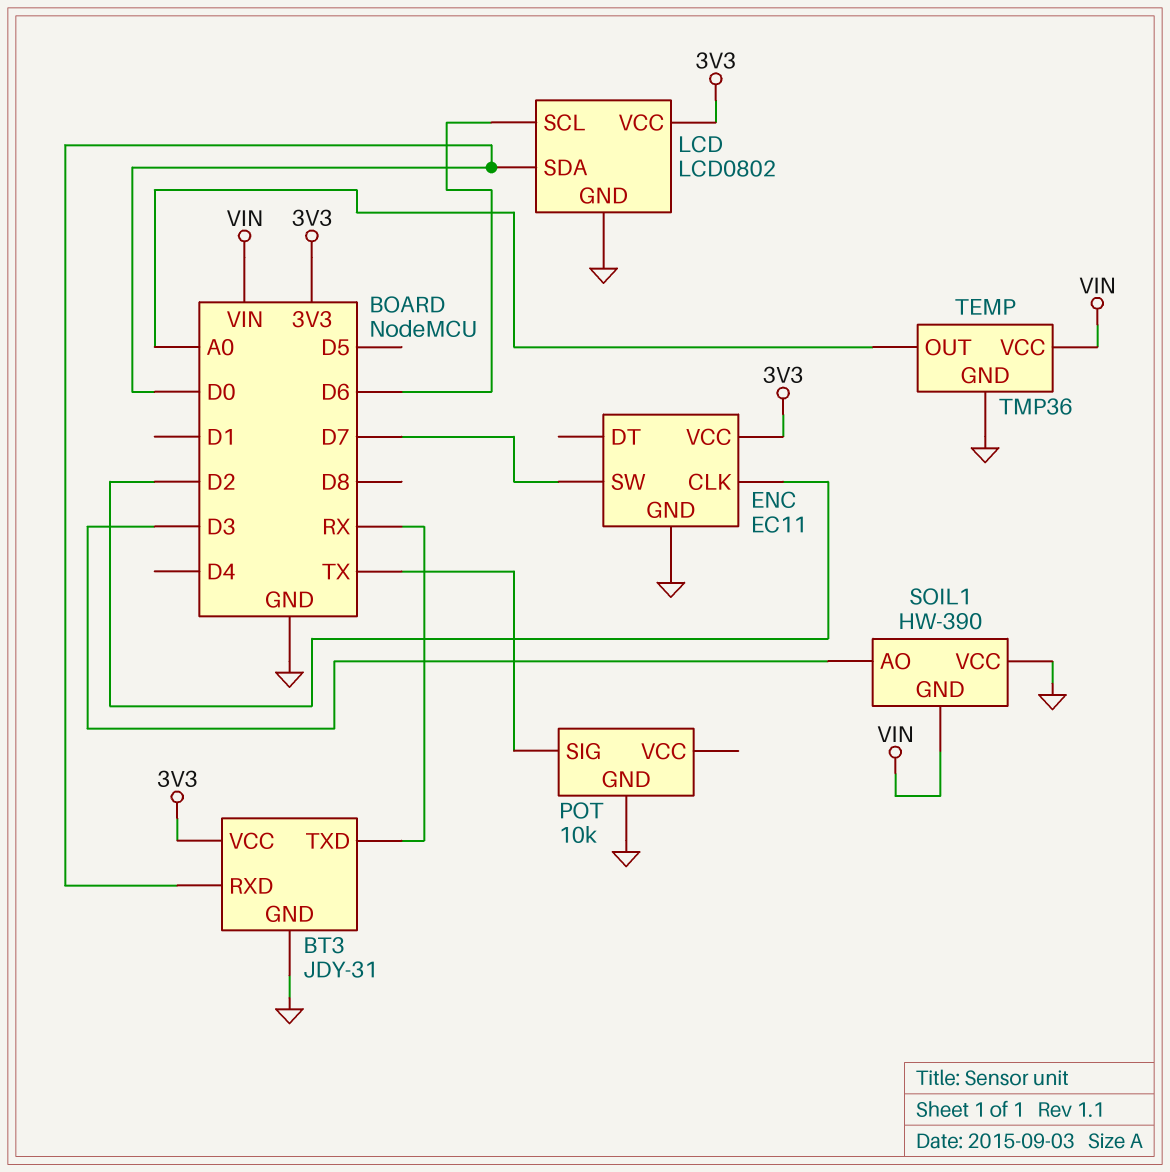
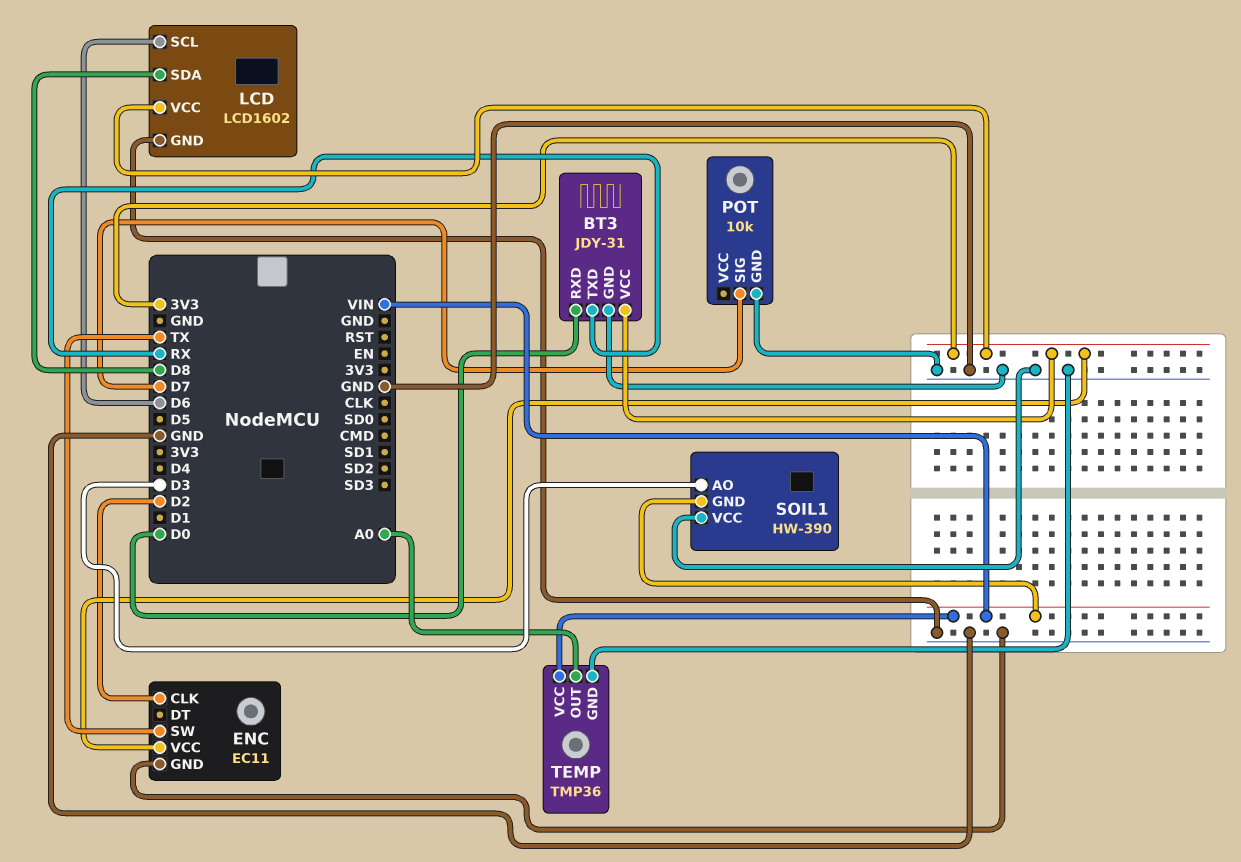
ENC pin SW: D7 -> TX
LCD: LCD0802 -> LCD1602
LCD pin SDA: D0 -> D8
POT pin SIG: TX -> D7

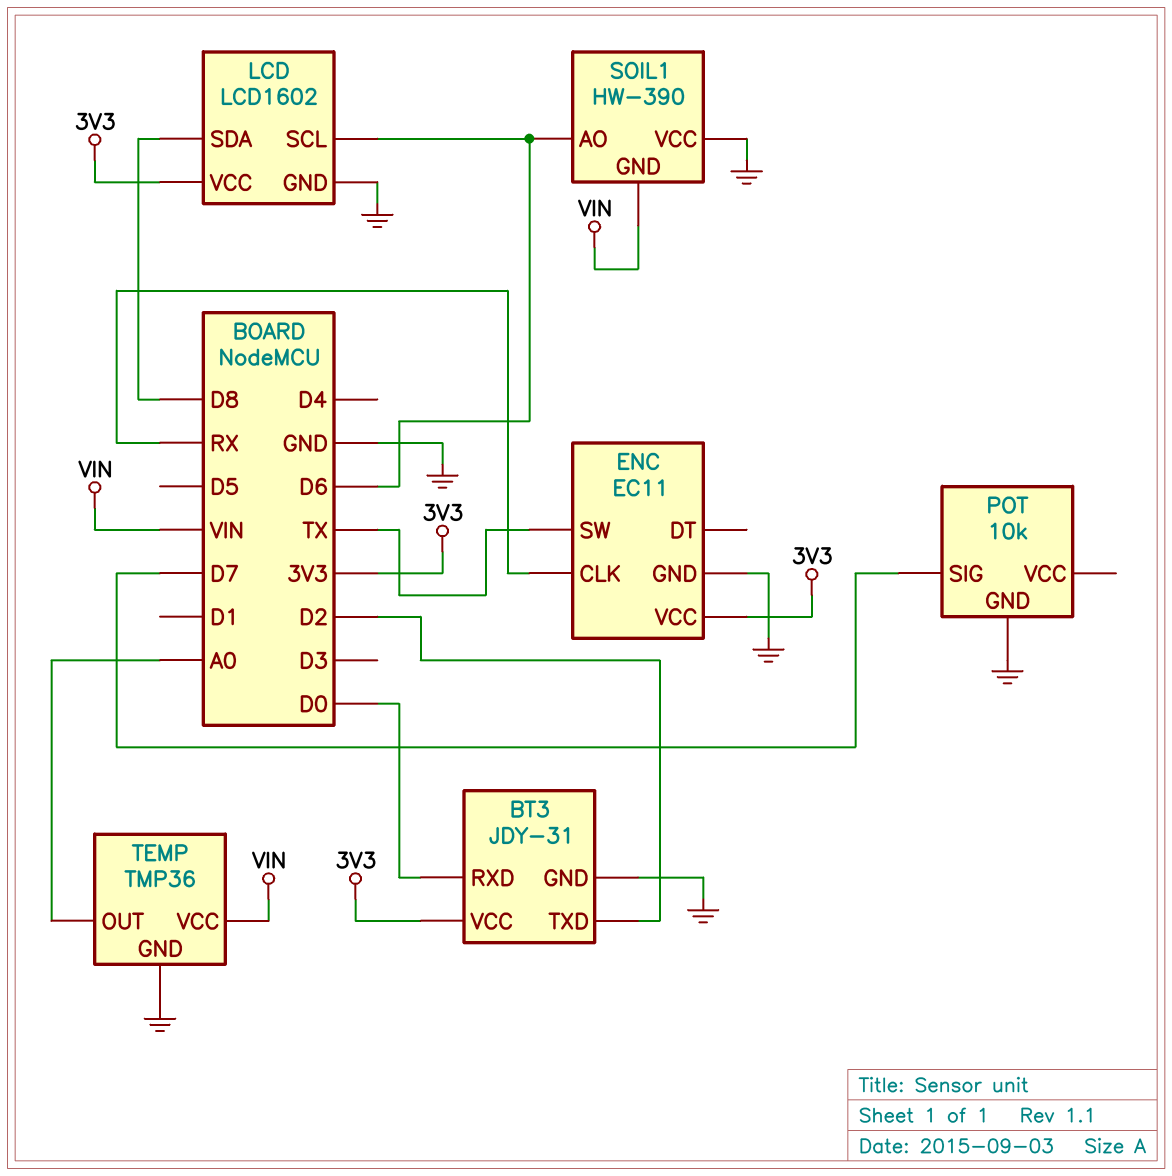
BT3 pin TXD: RX -> D2
ENC pin CLK: D2 -> RX
SOIL1 pin AO: D3 -> D6

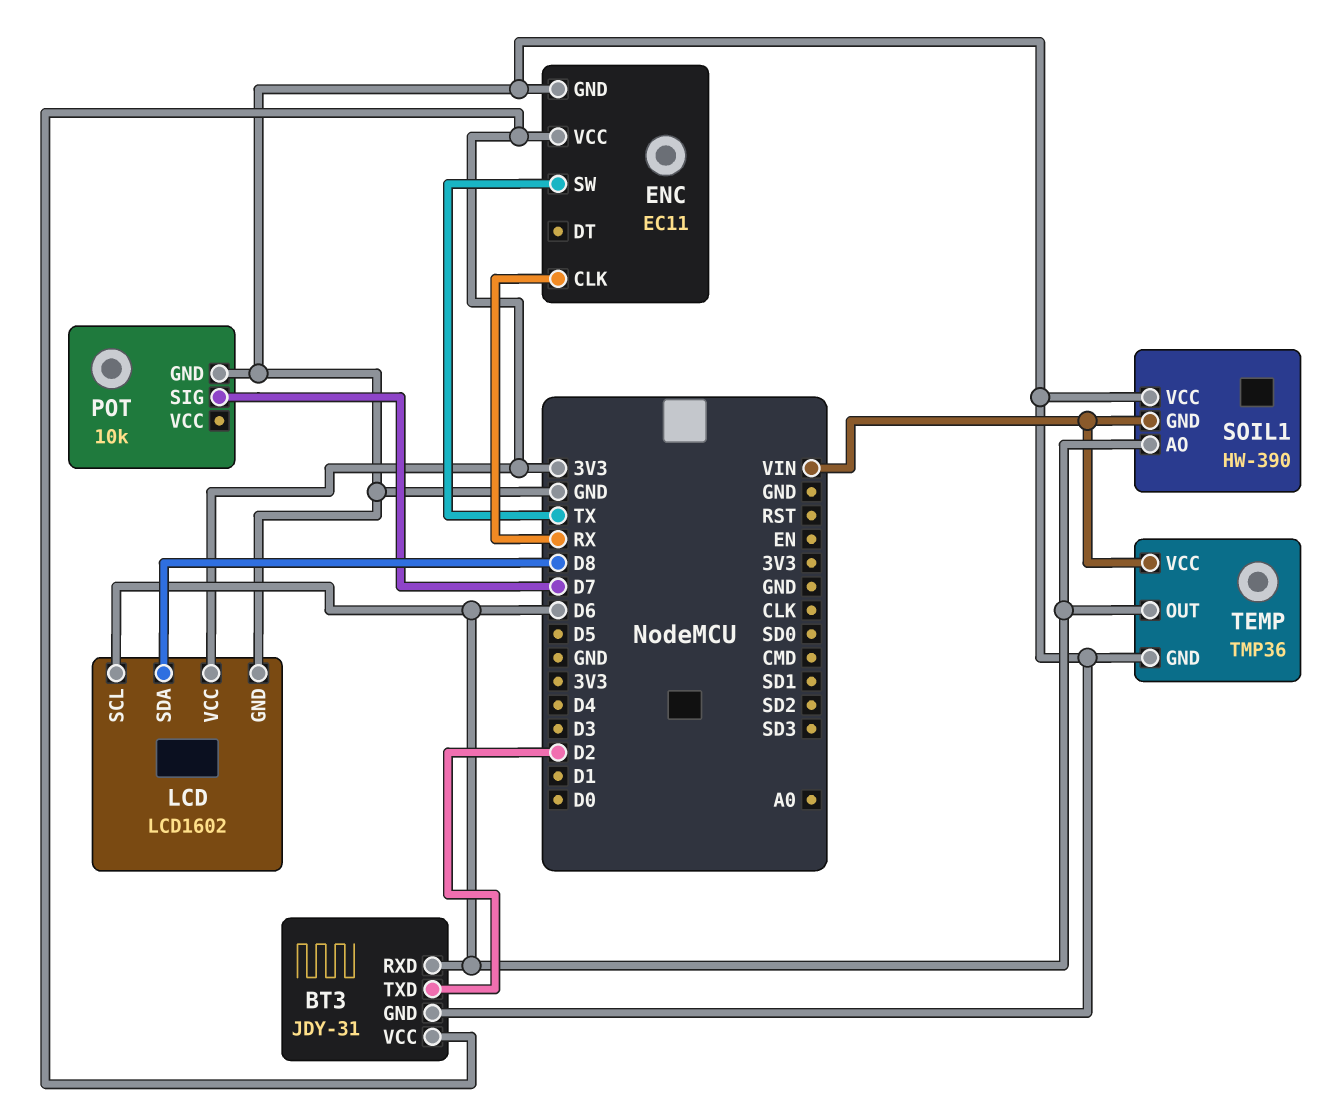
BT3 pin RXD: D0 -> D6
TEMP pin OUT: A0 -> D6

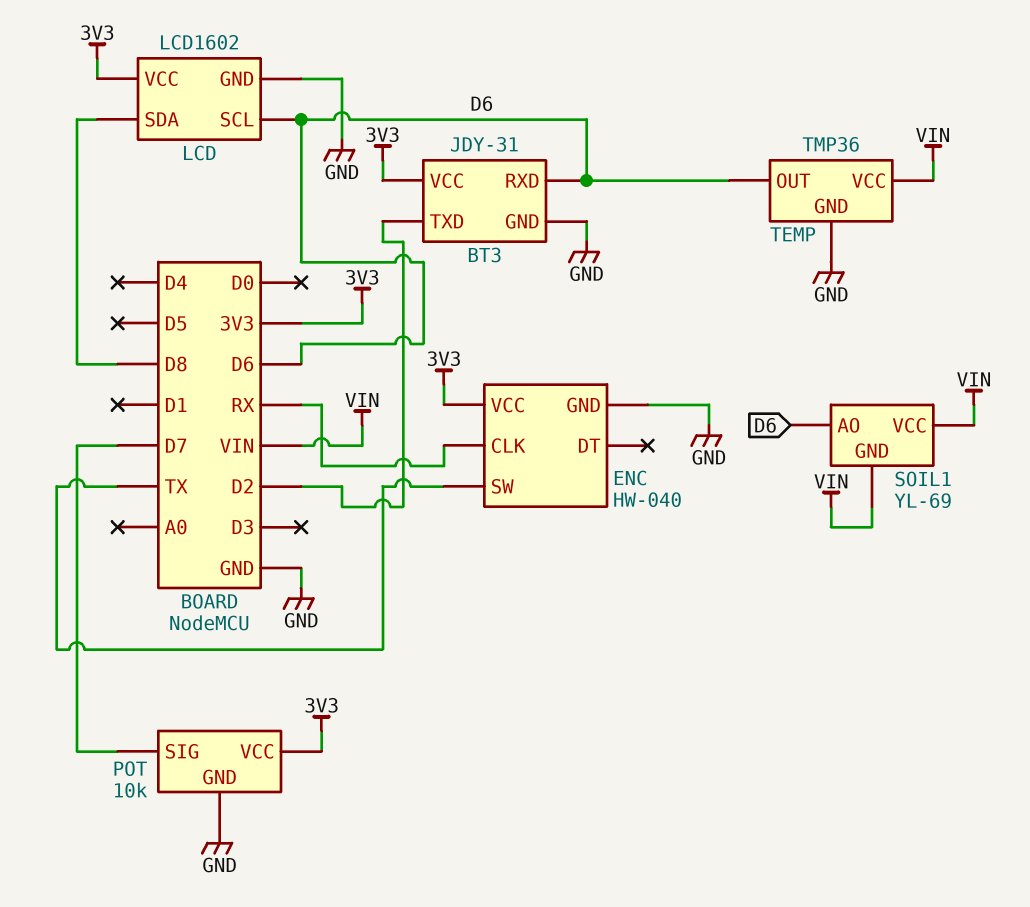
ENC: EC11 -> HW-040
POT pin VCC: none -> 3V3
SOIL1: HW-390 -> YL-69
SOIL1 pin VCC: GND -> VIN

